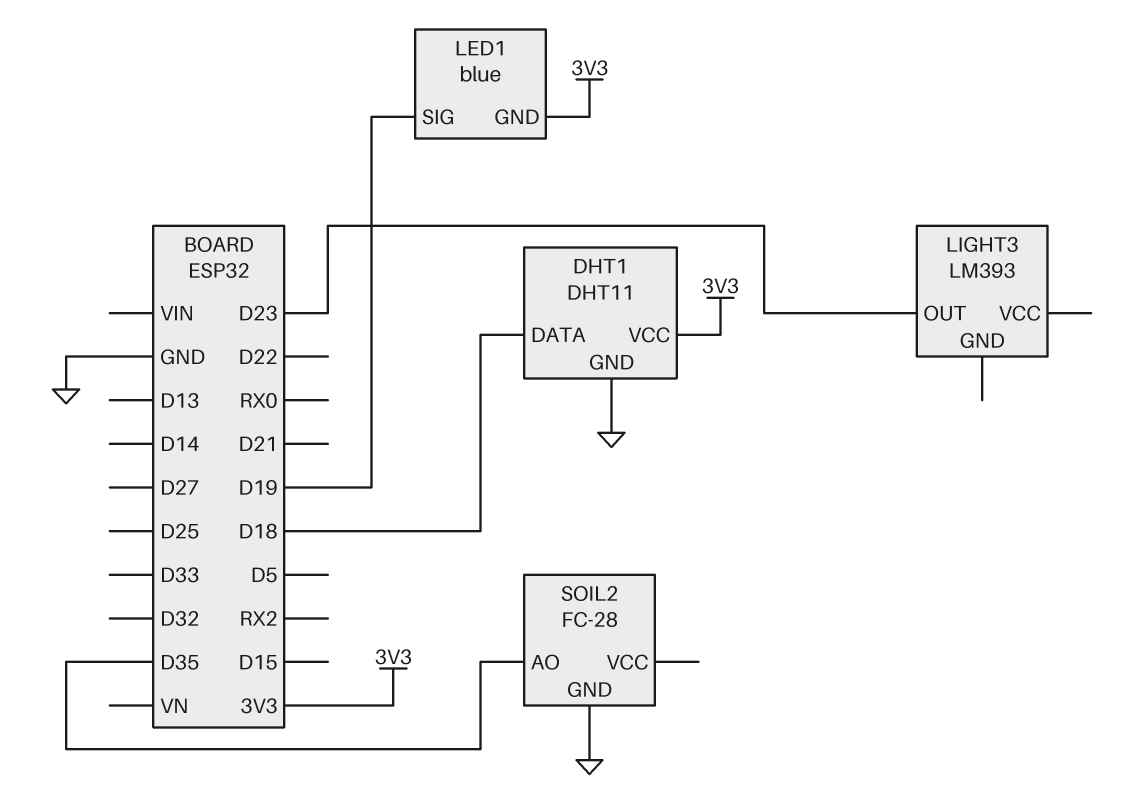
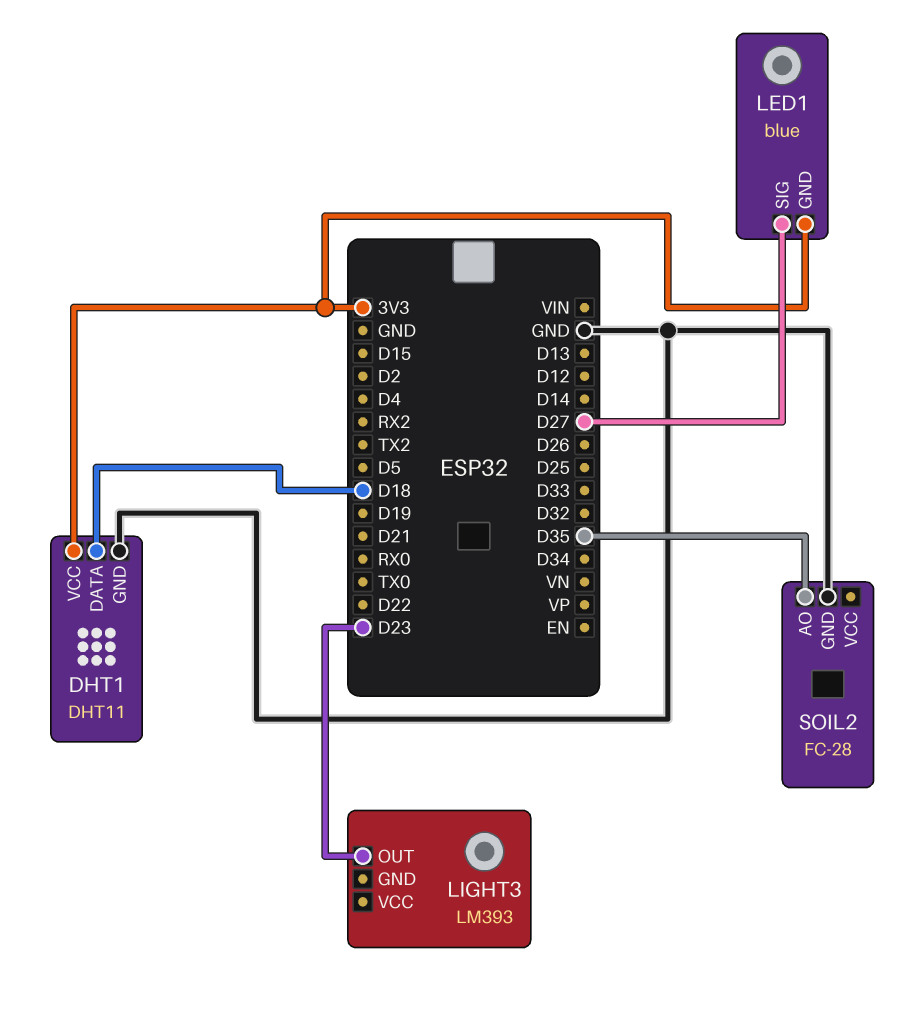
LED1 pin SIG: D19 -> D27

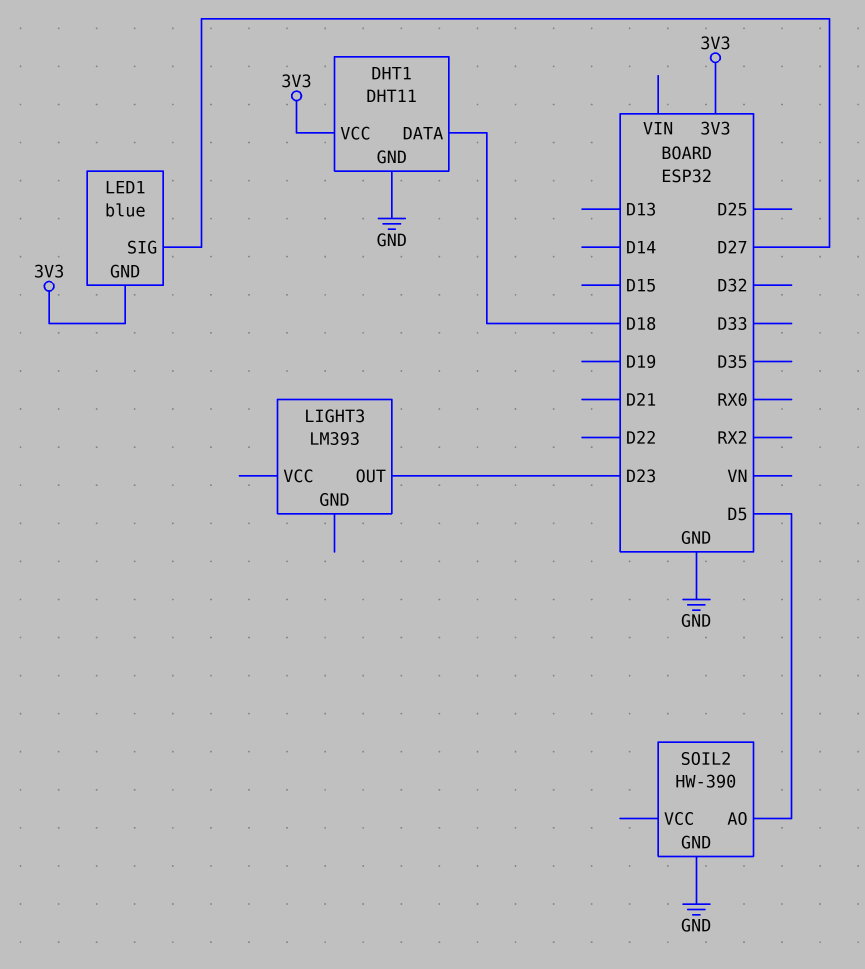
SOIL2: FC-28 -> HW-390
SOIL2 pin AO: D35 -> D5

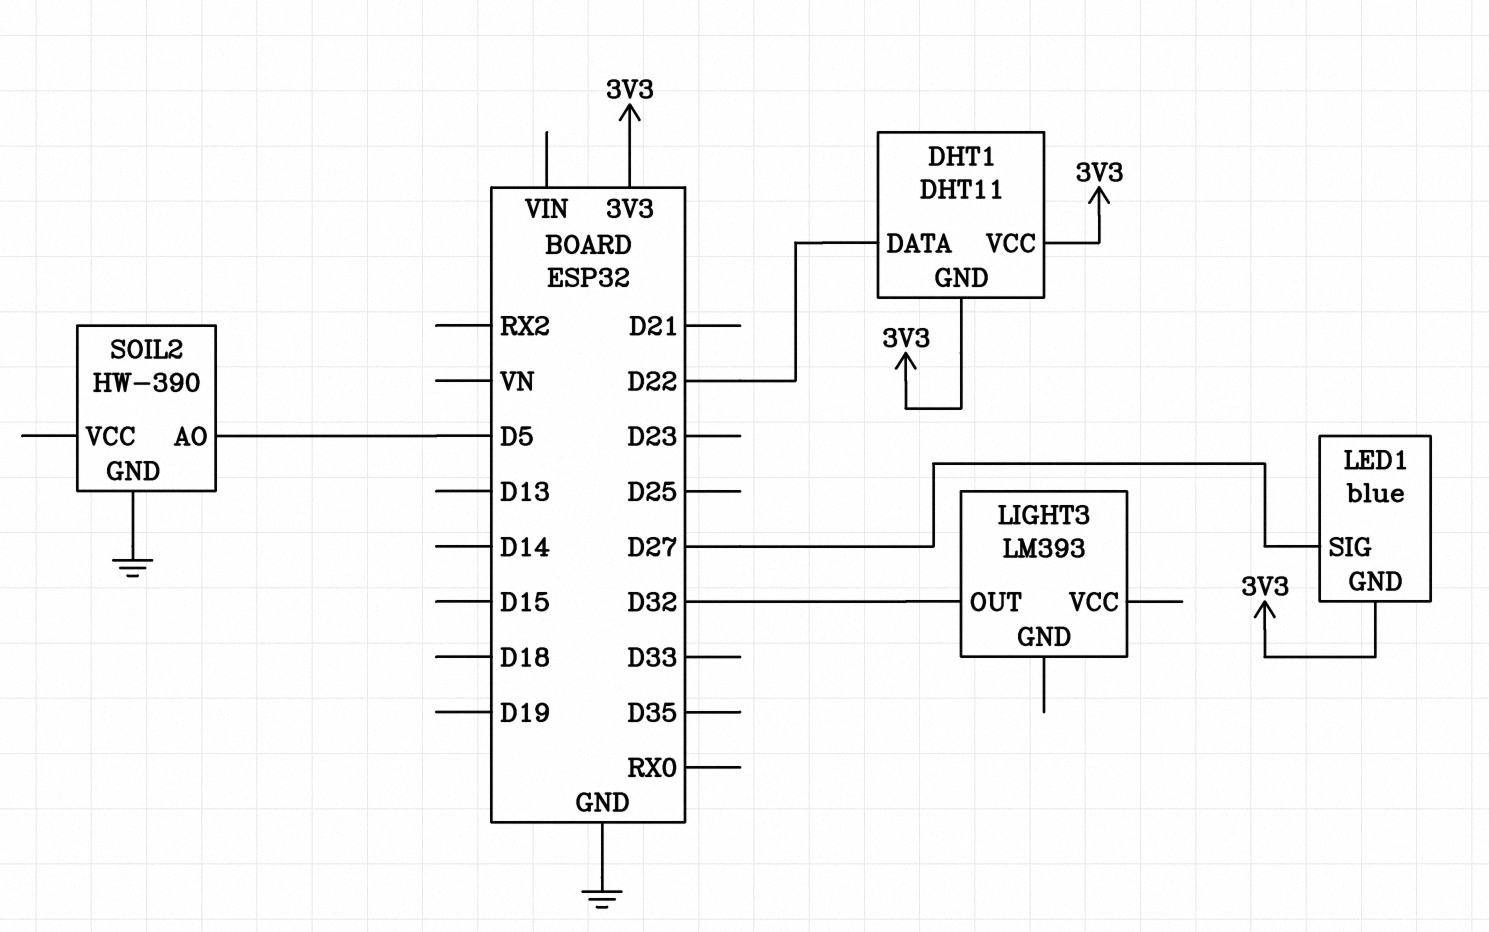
DHT1 pin DATA: D18 -> D22
DHT1 pin GND: GND -> 3V3
LIGHT3 pin OUT: D23 -> D32

